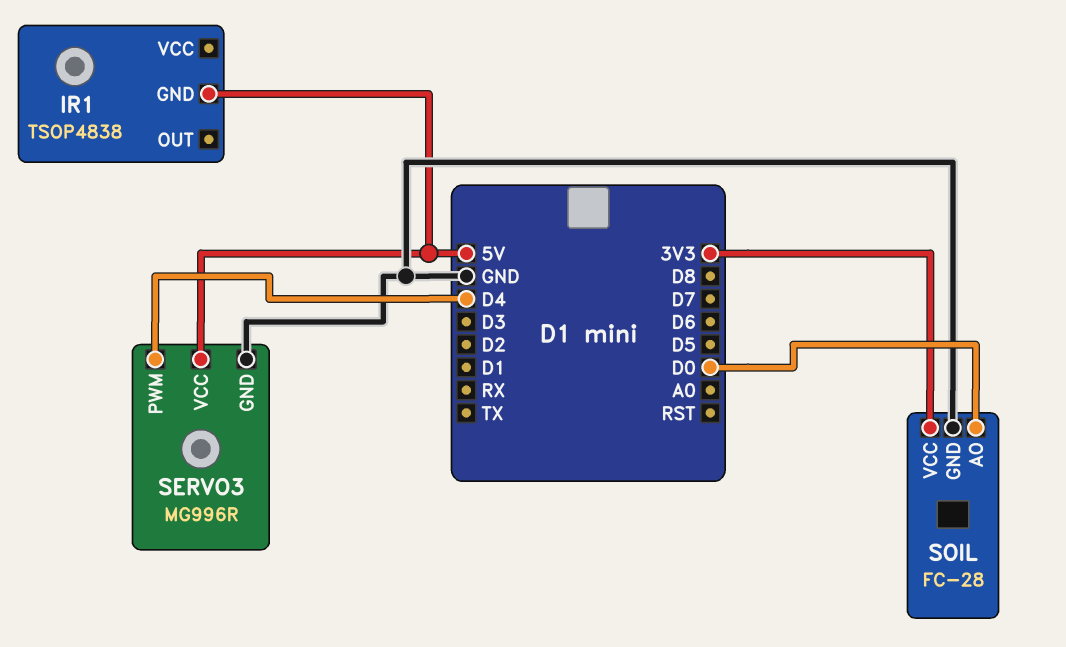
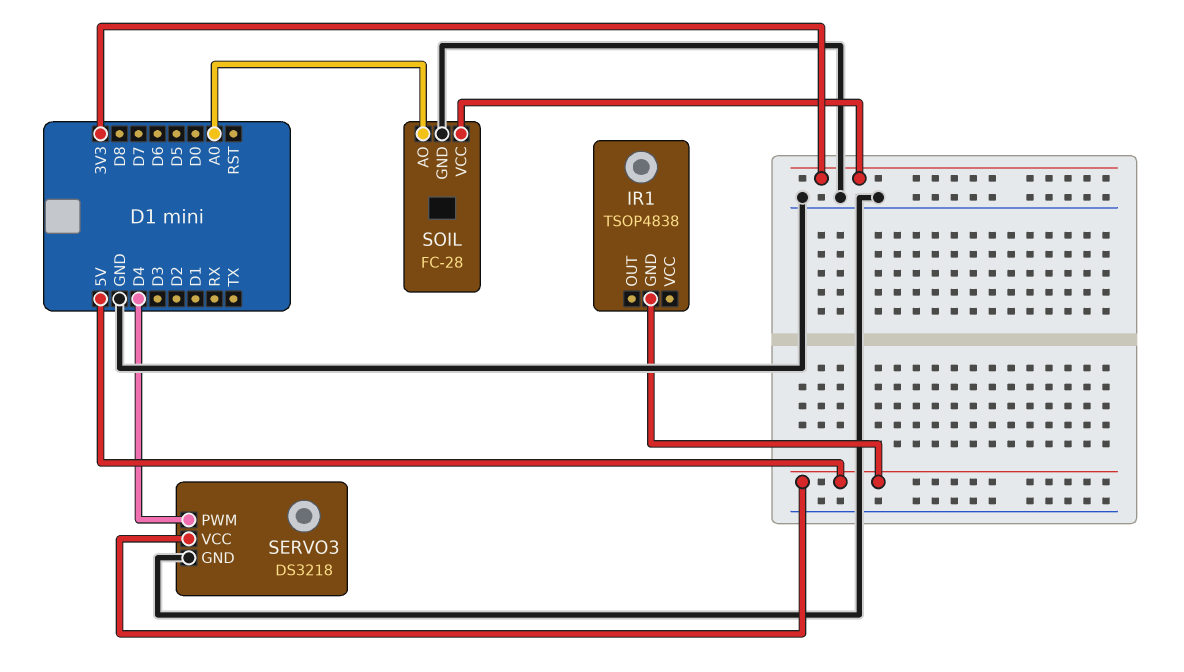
SERVO3: MG996R -> DS3218
SOIL pin AO: D0 -> A0

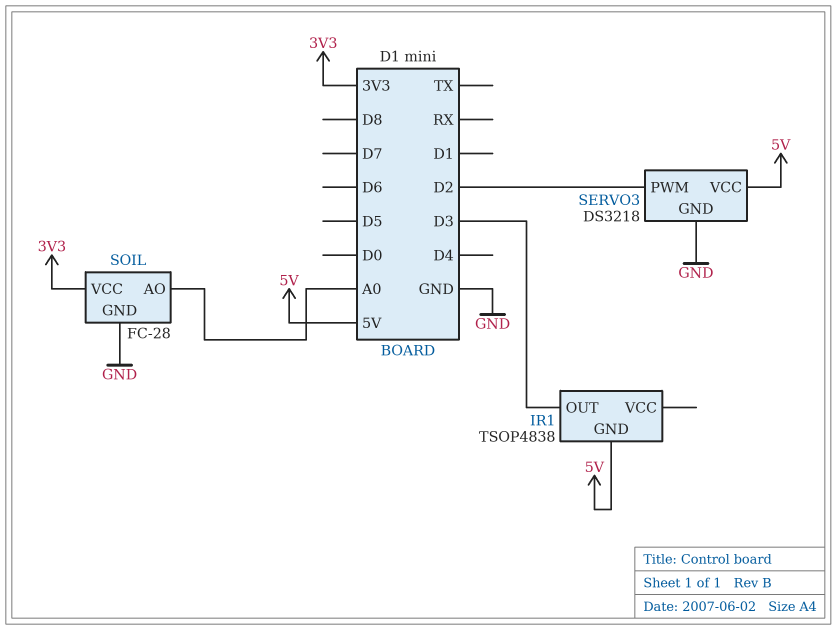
IR1 pin OUT: none -> D3
SERVO3 pin PWM: D4 -> D2

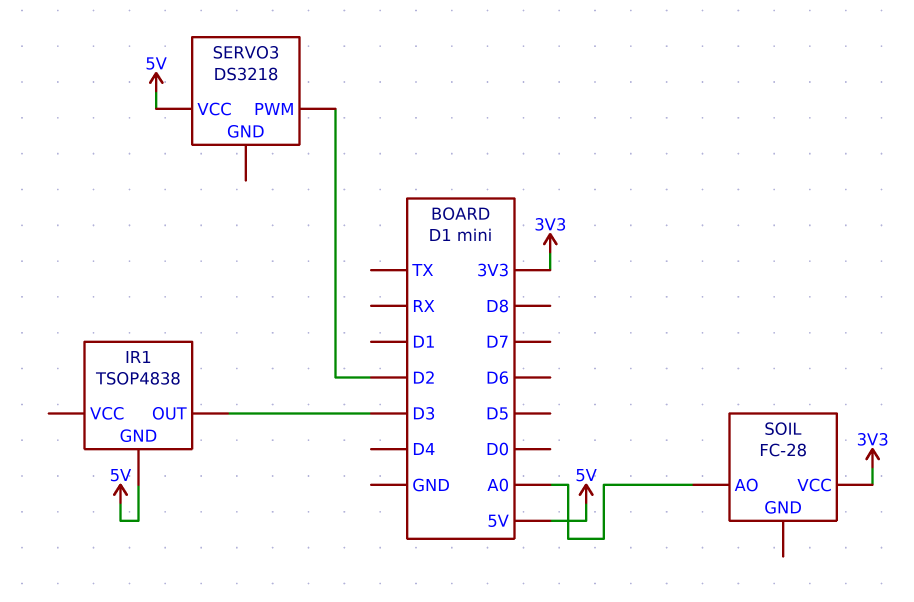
SERVO3 pin GND: GND -> none
SOIL pin GND: GND -> none

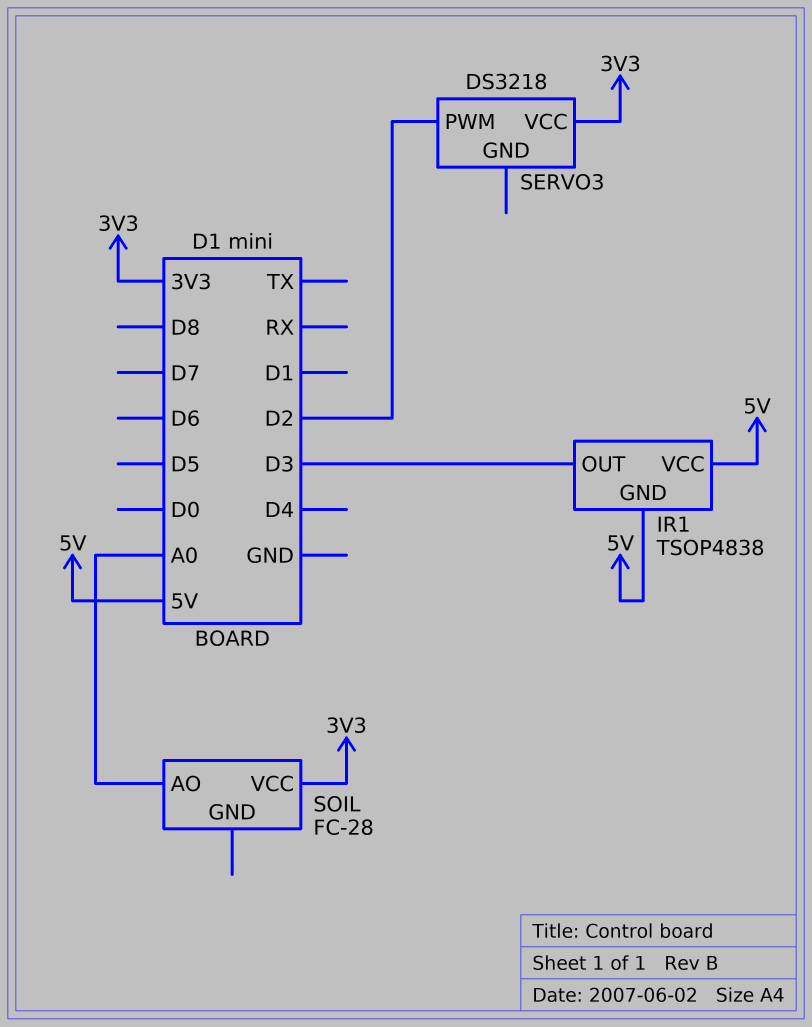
IR1 pin VCC: none -> 5V
SERVO3 pin VCC: 5V -> 3V3

